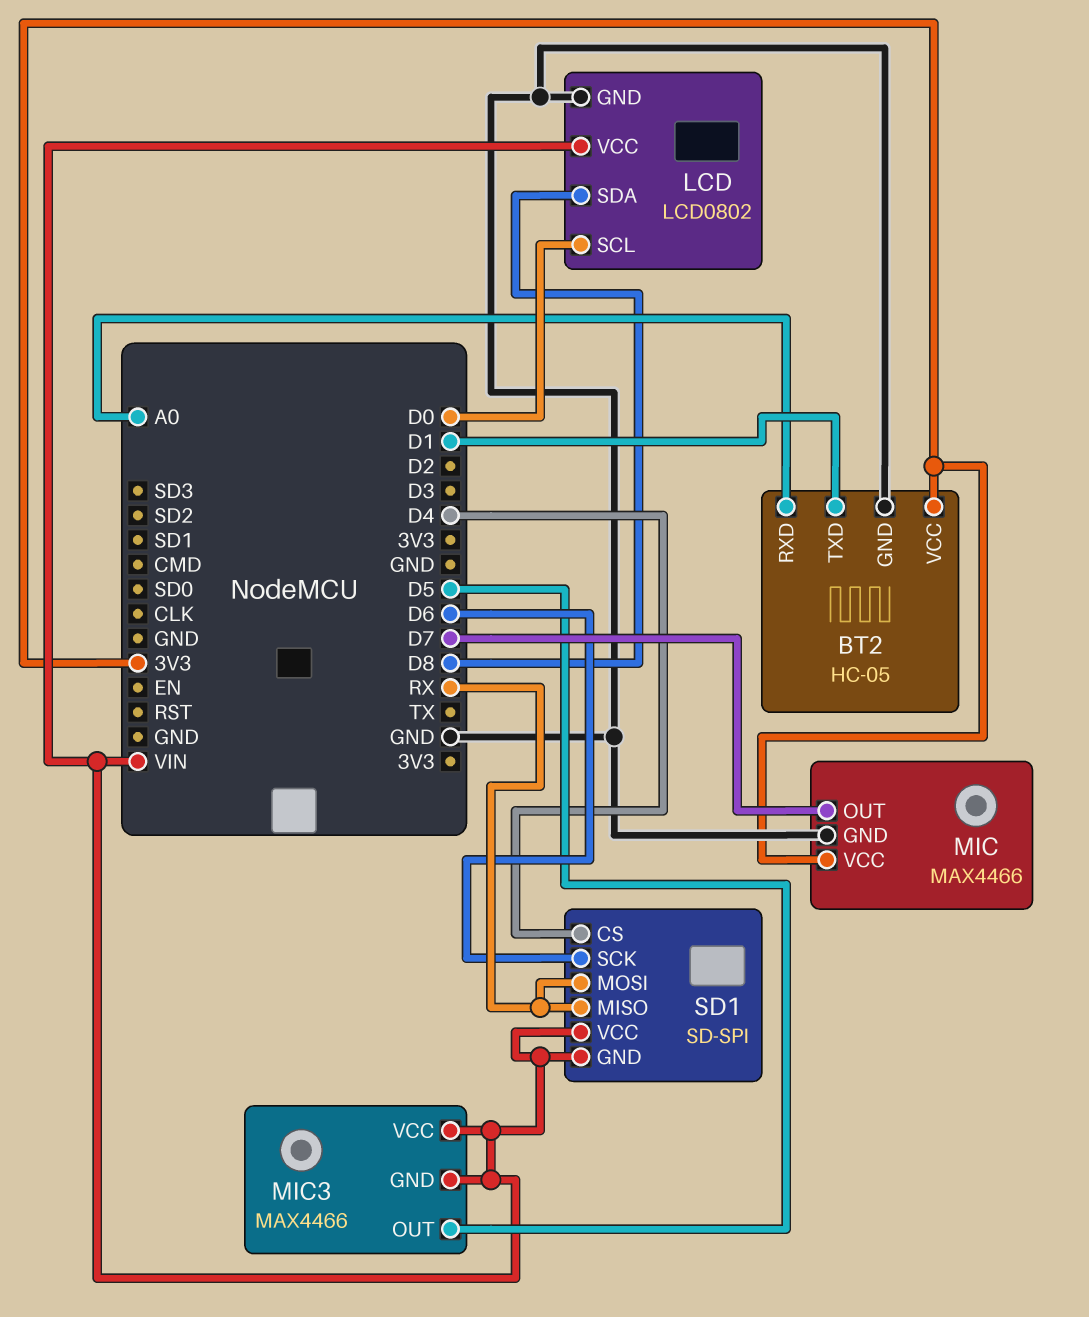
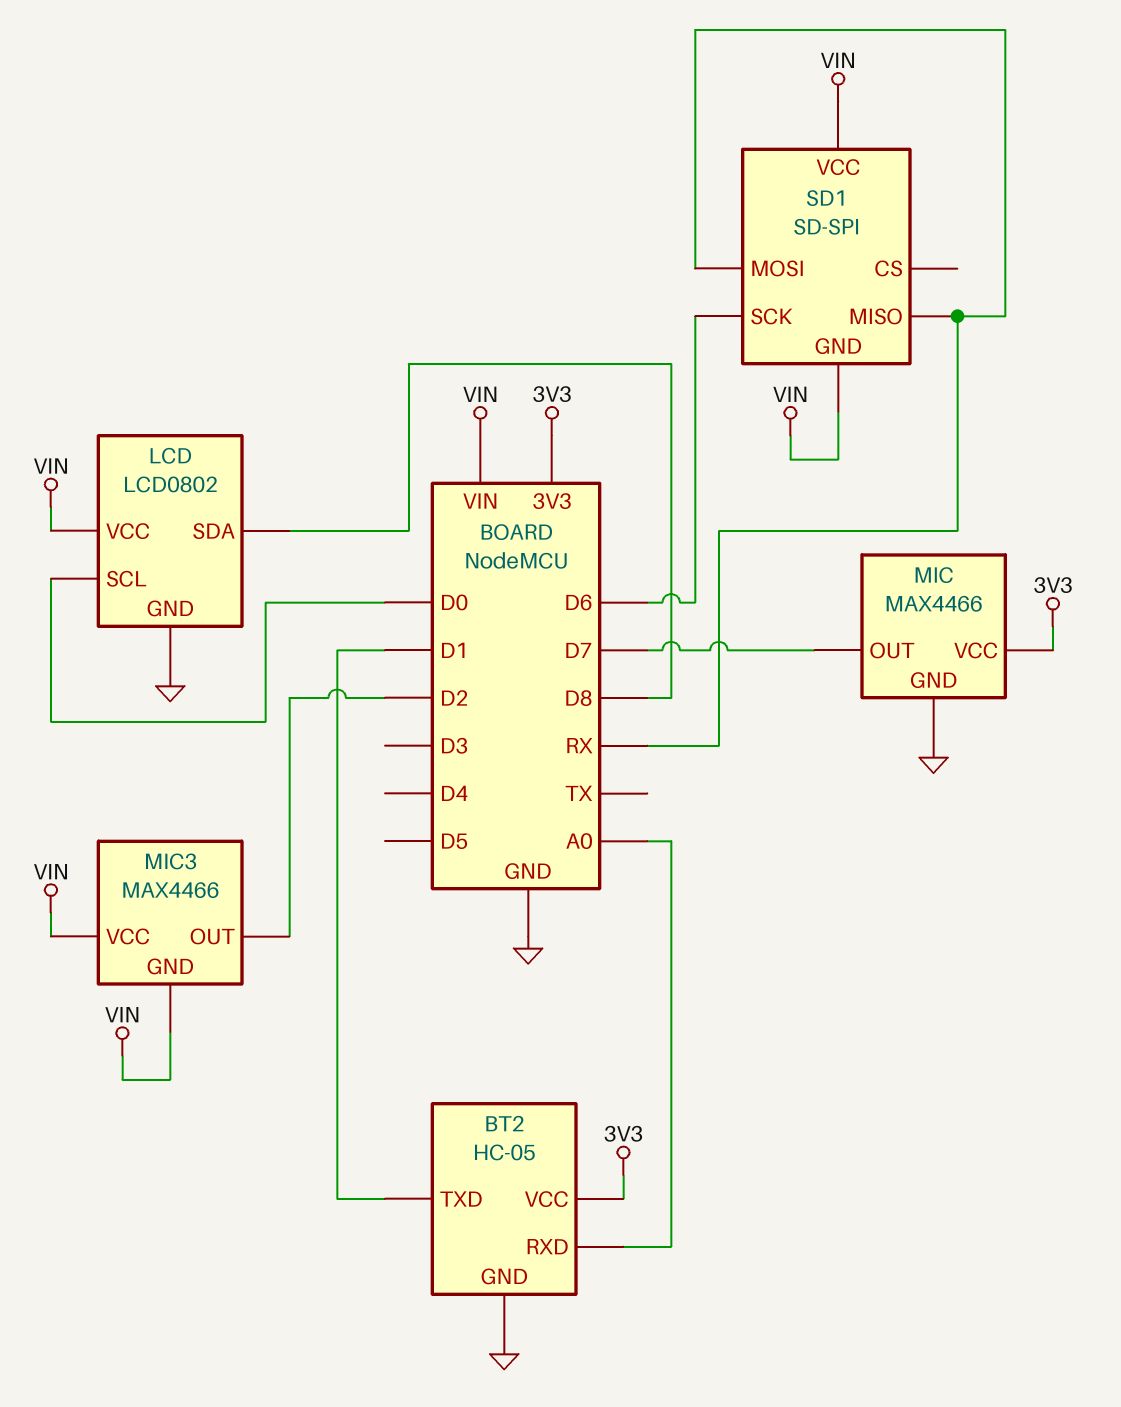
MIC3 pin OUT: D5 -> D2
SD1 pin CS: D4 -> none

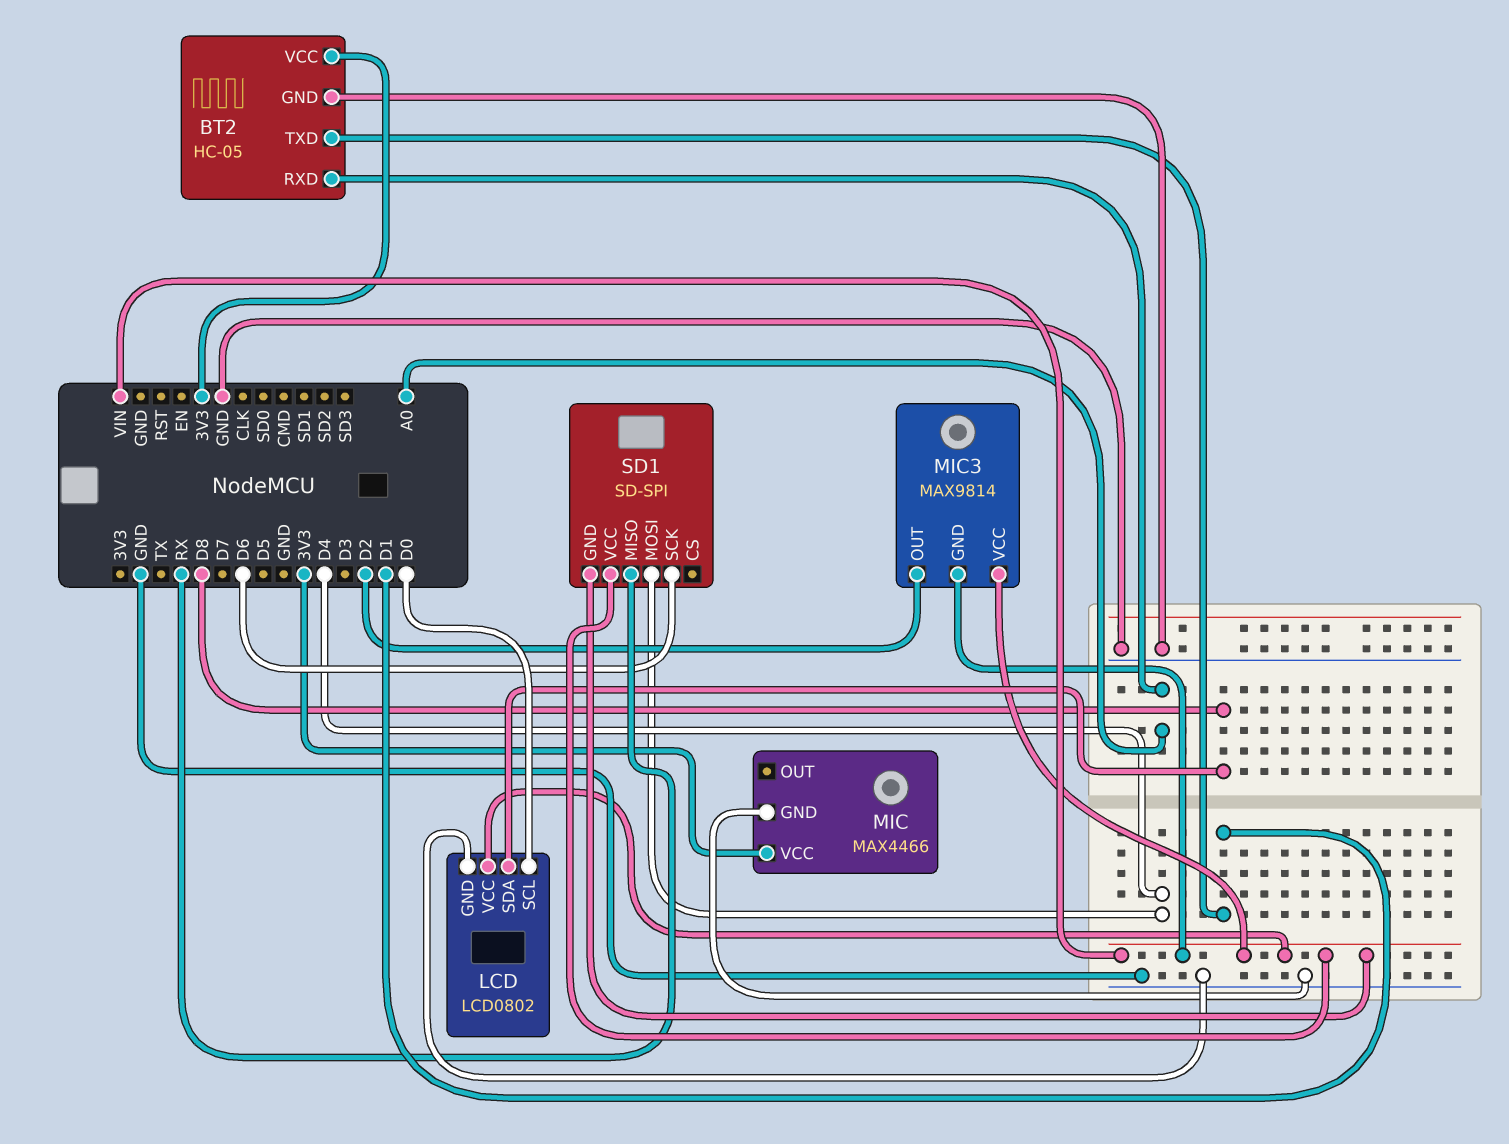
MIC pin OUT: D7 -> none
MIC3: MAX4466 -> MAX9814
SD1 pin MOSI: RX -> D4

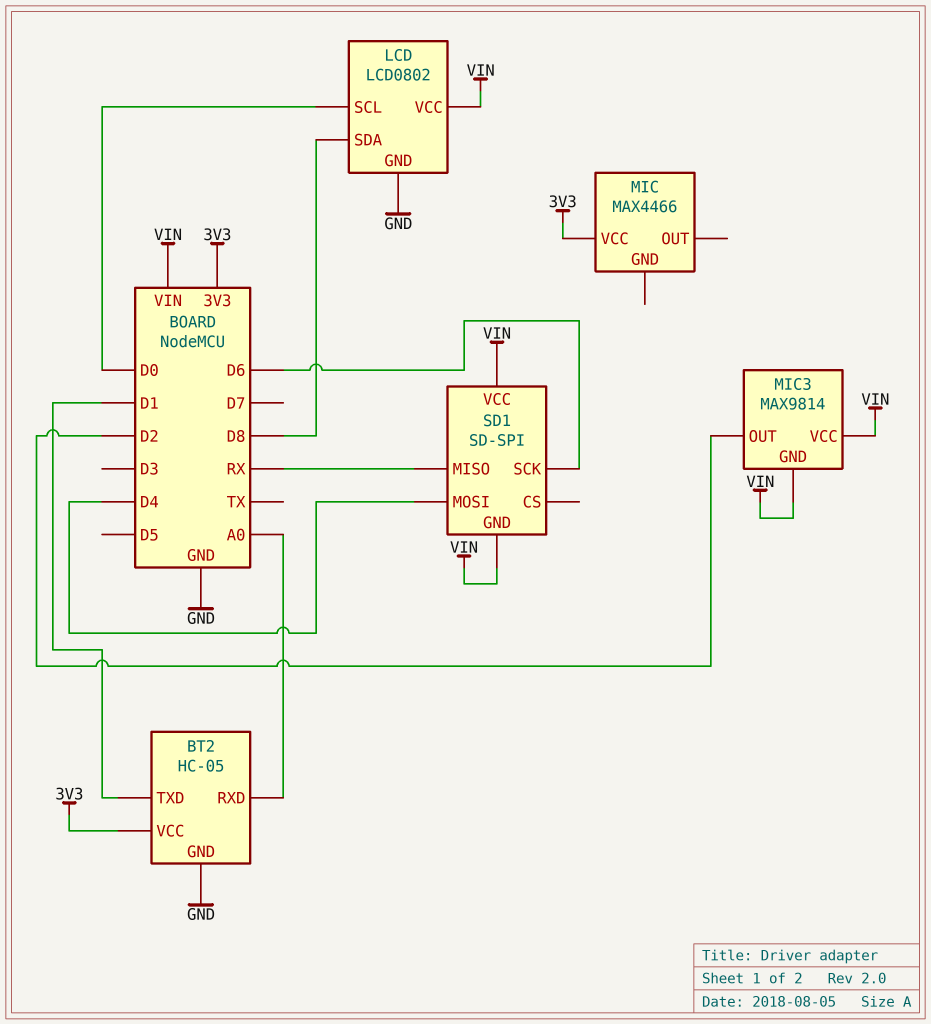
MIC pin GND: GND -> none

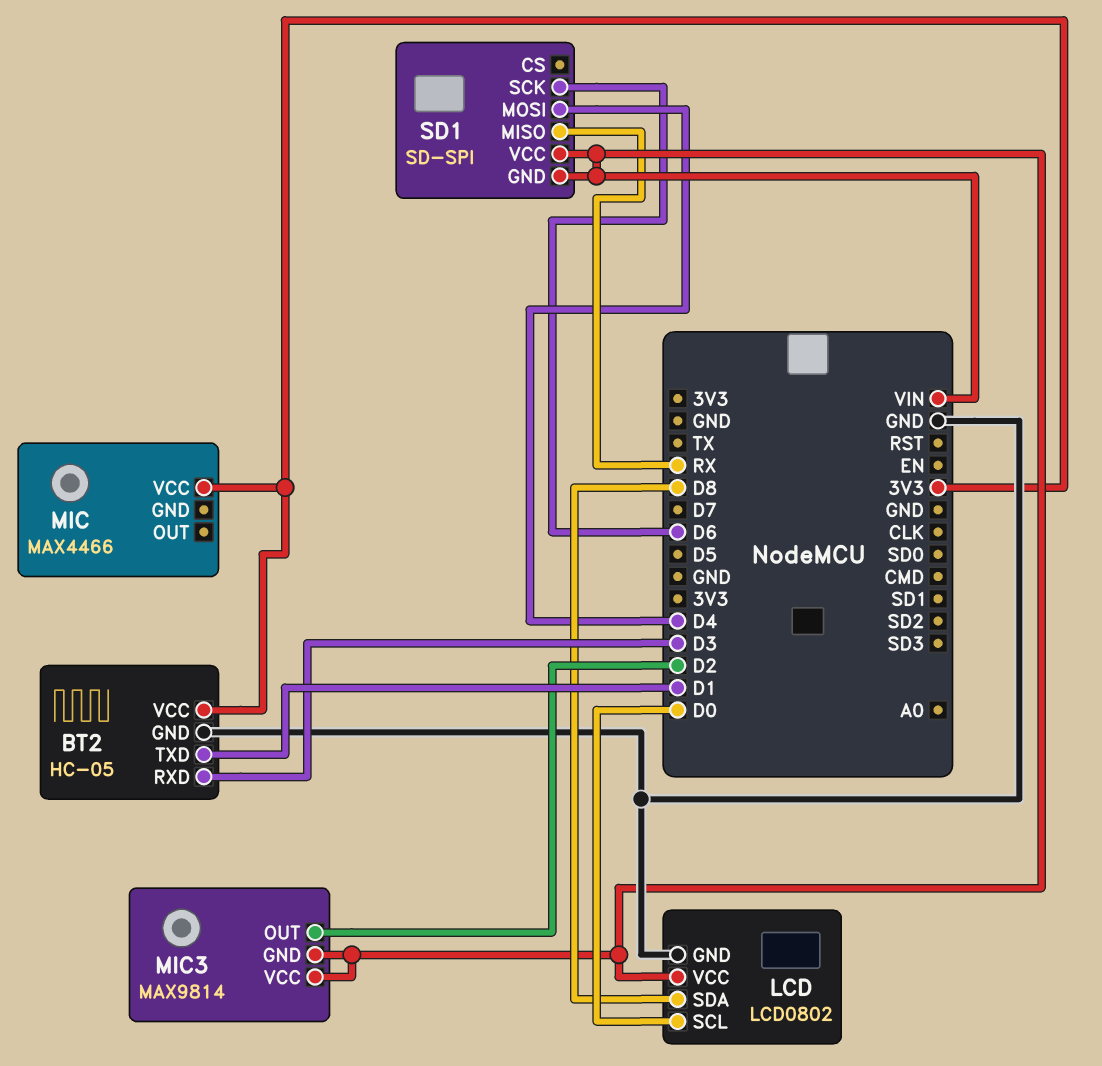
BT2 pin RXD: A0 -> D3

